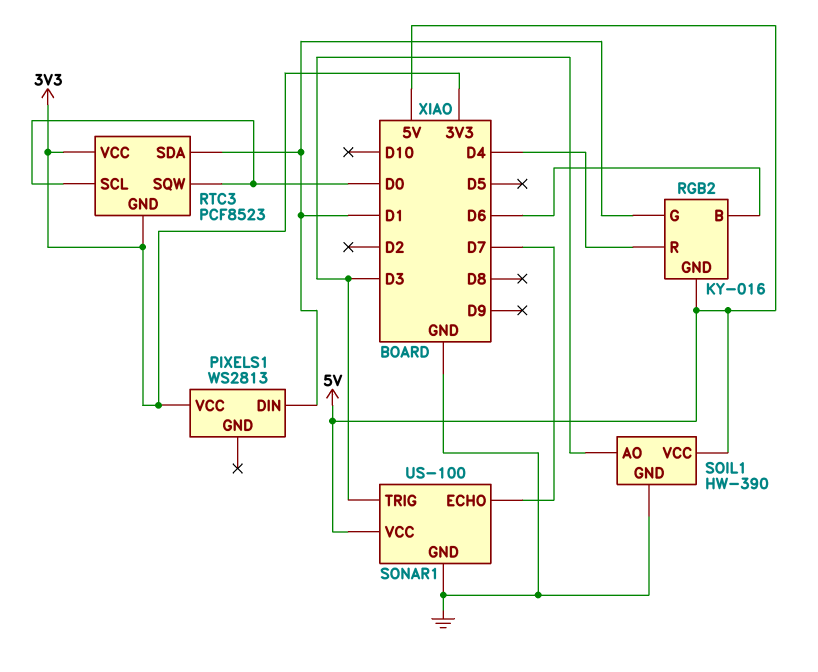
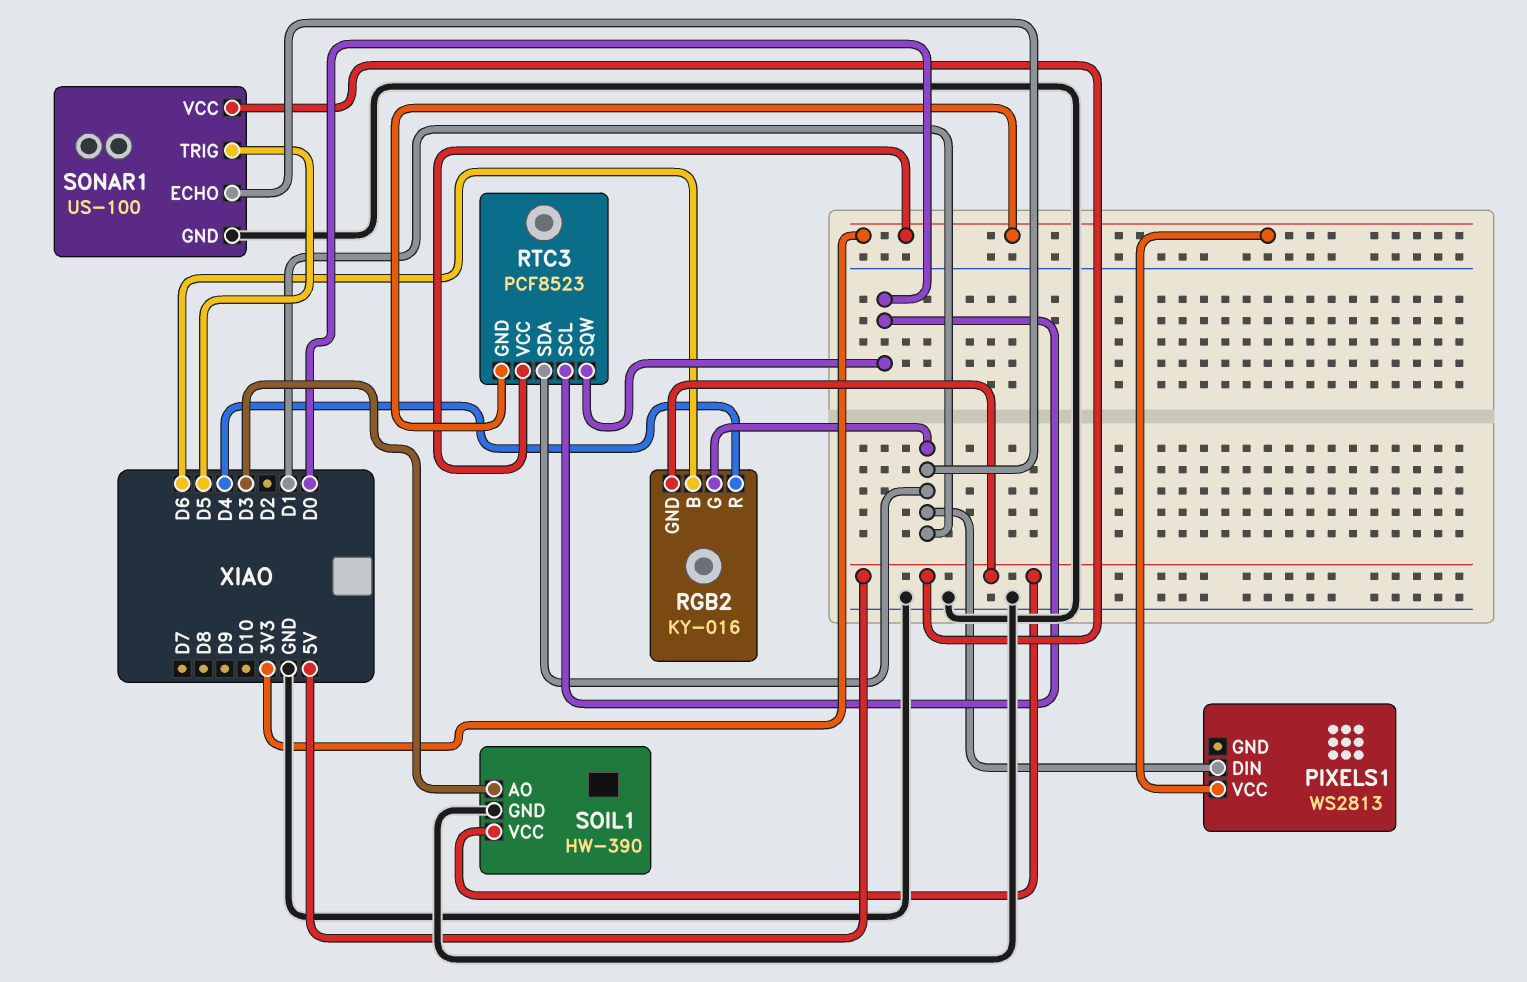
SONAR1 pin ECHO: D7 -> D1
SONAR1 pin TRIG: D3 -> D5

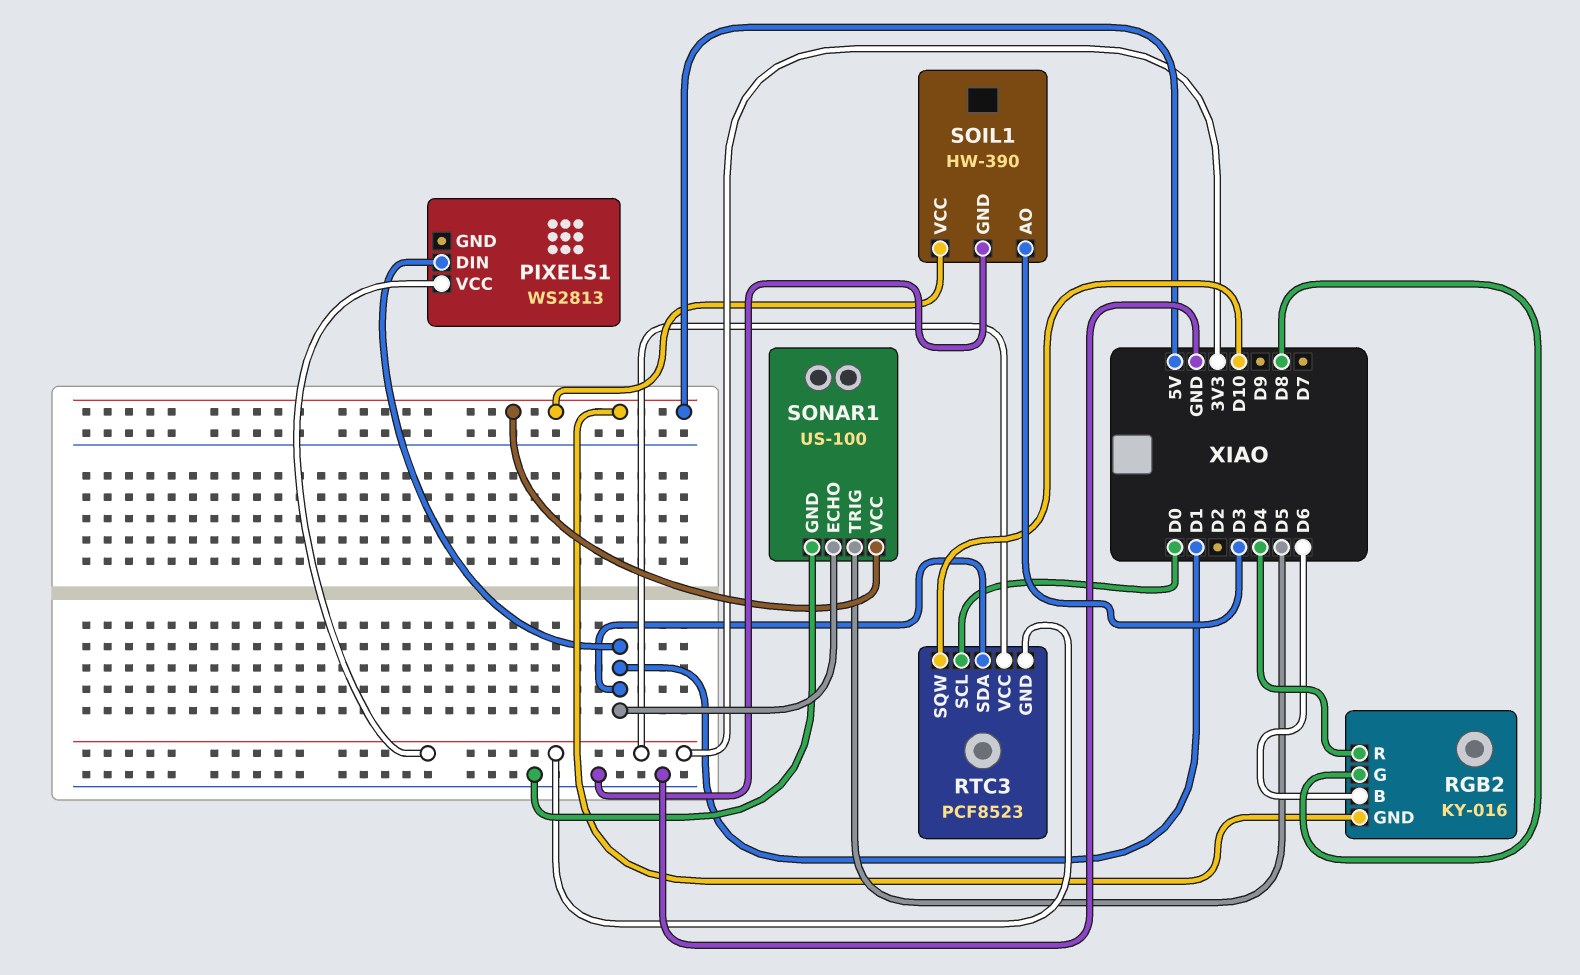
RGB2 pin G: D1 -> D8
RTC3 pin SQW: D0 -> D10

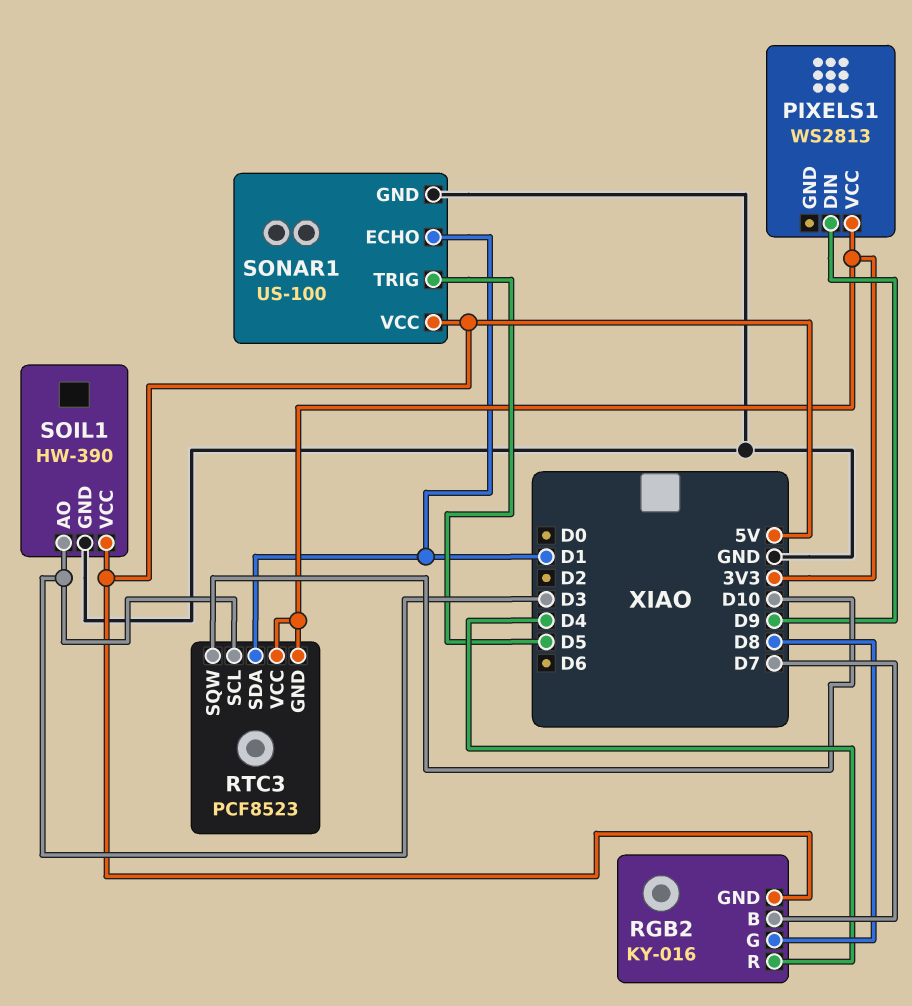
PIXELS1 pin DIN: D1 -> D9
RGB2 pin B: D6 -> D7
RTC3 pin SCL: D0 -> D3

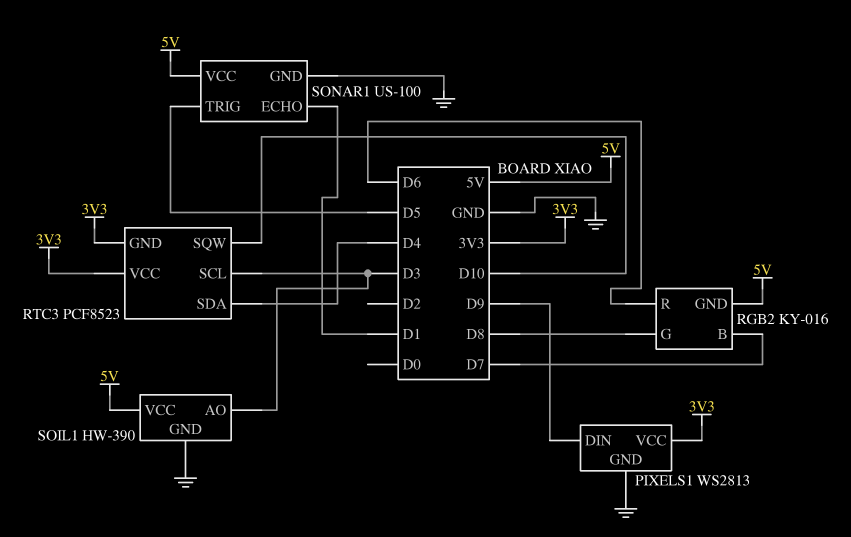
PIXELS1 pin GND: none -> GND
RGB2 pin R: D4 -> D6
RTC3 pin SDA: D1 -> D4

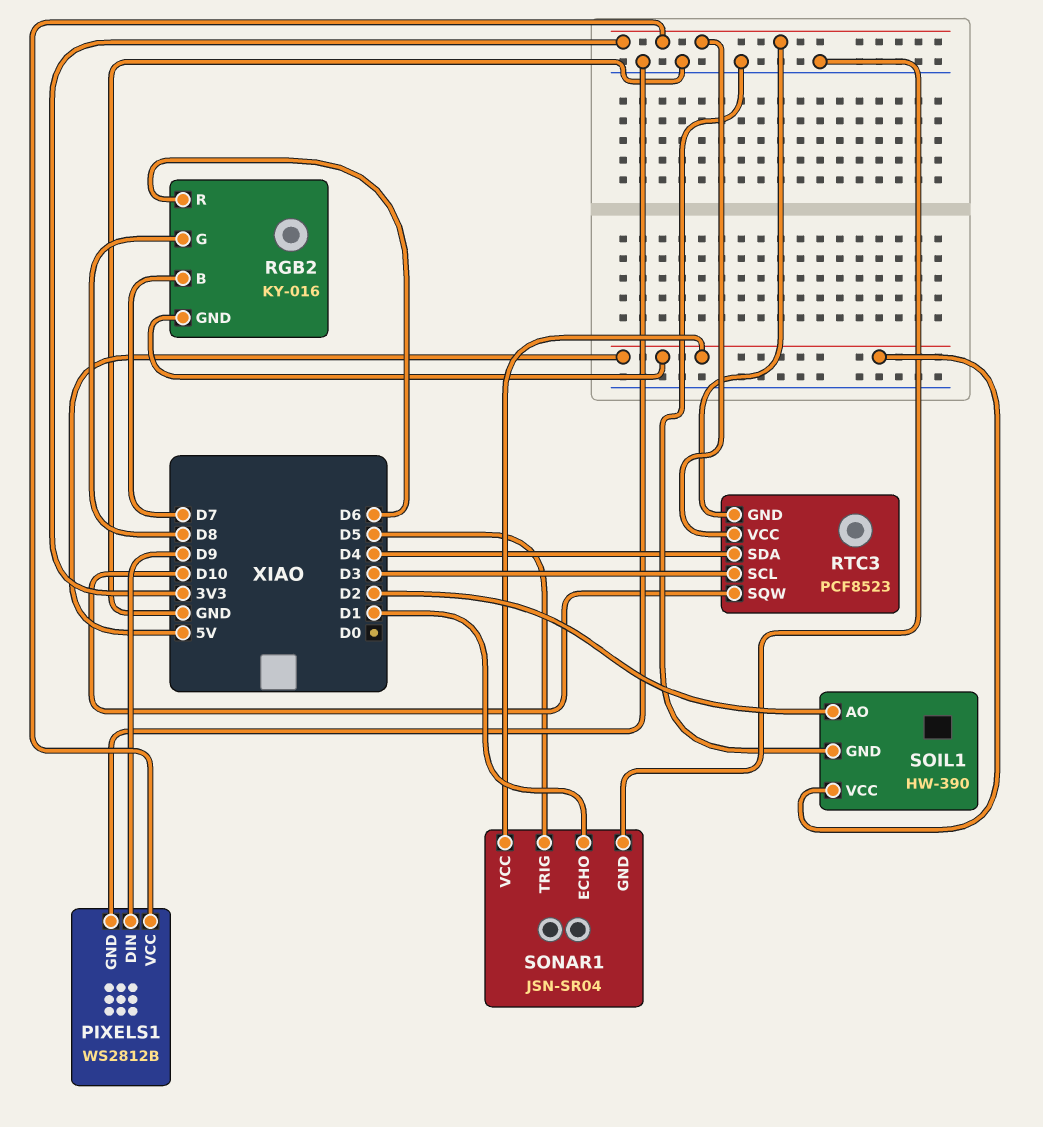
PIXELS1: WS2813 -> WS2812B
SOIL1 pin AO: D3 -> D2
SONAR1: US-100 -> JSN-SR04

